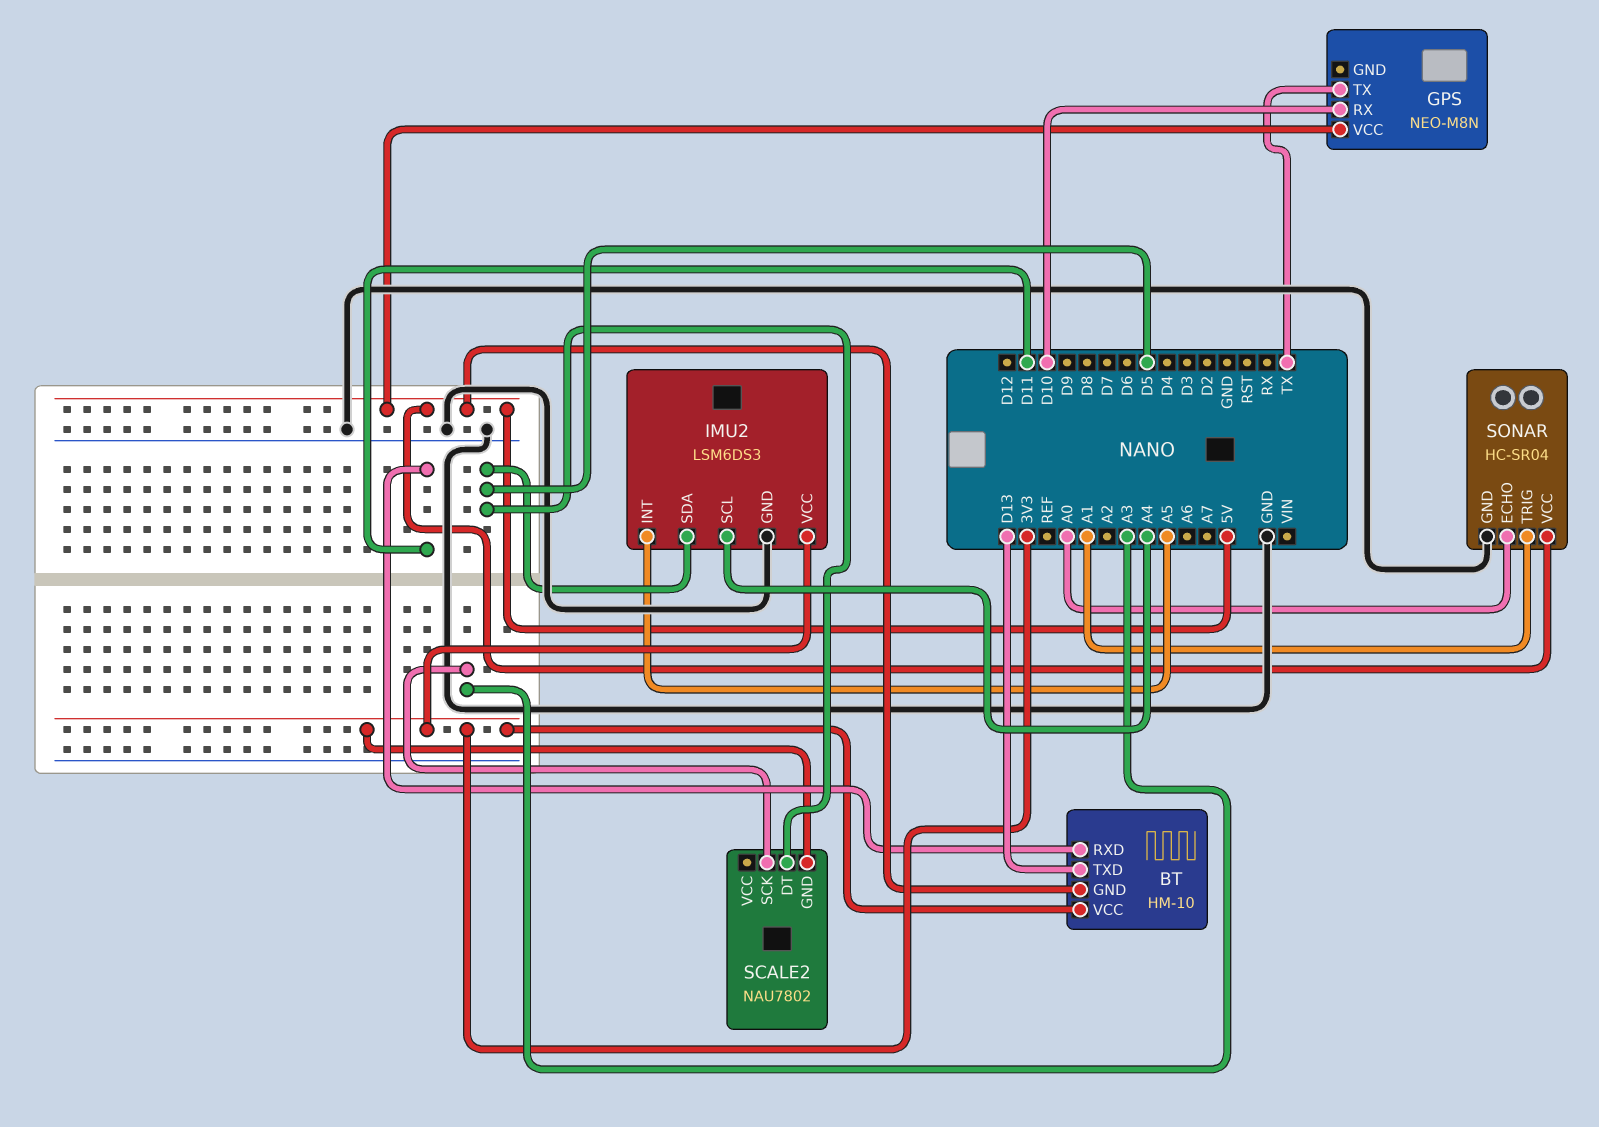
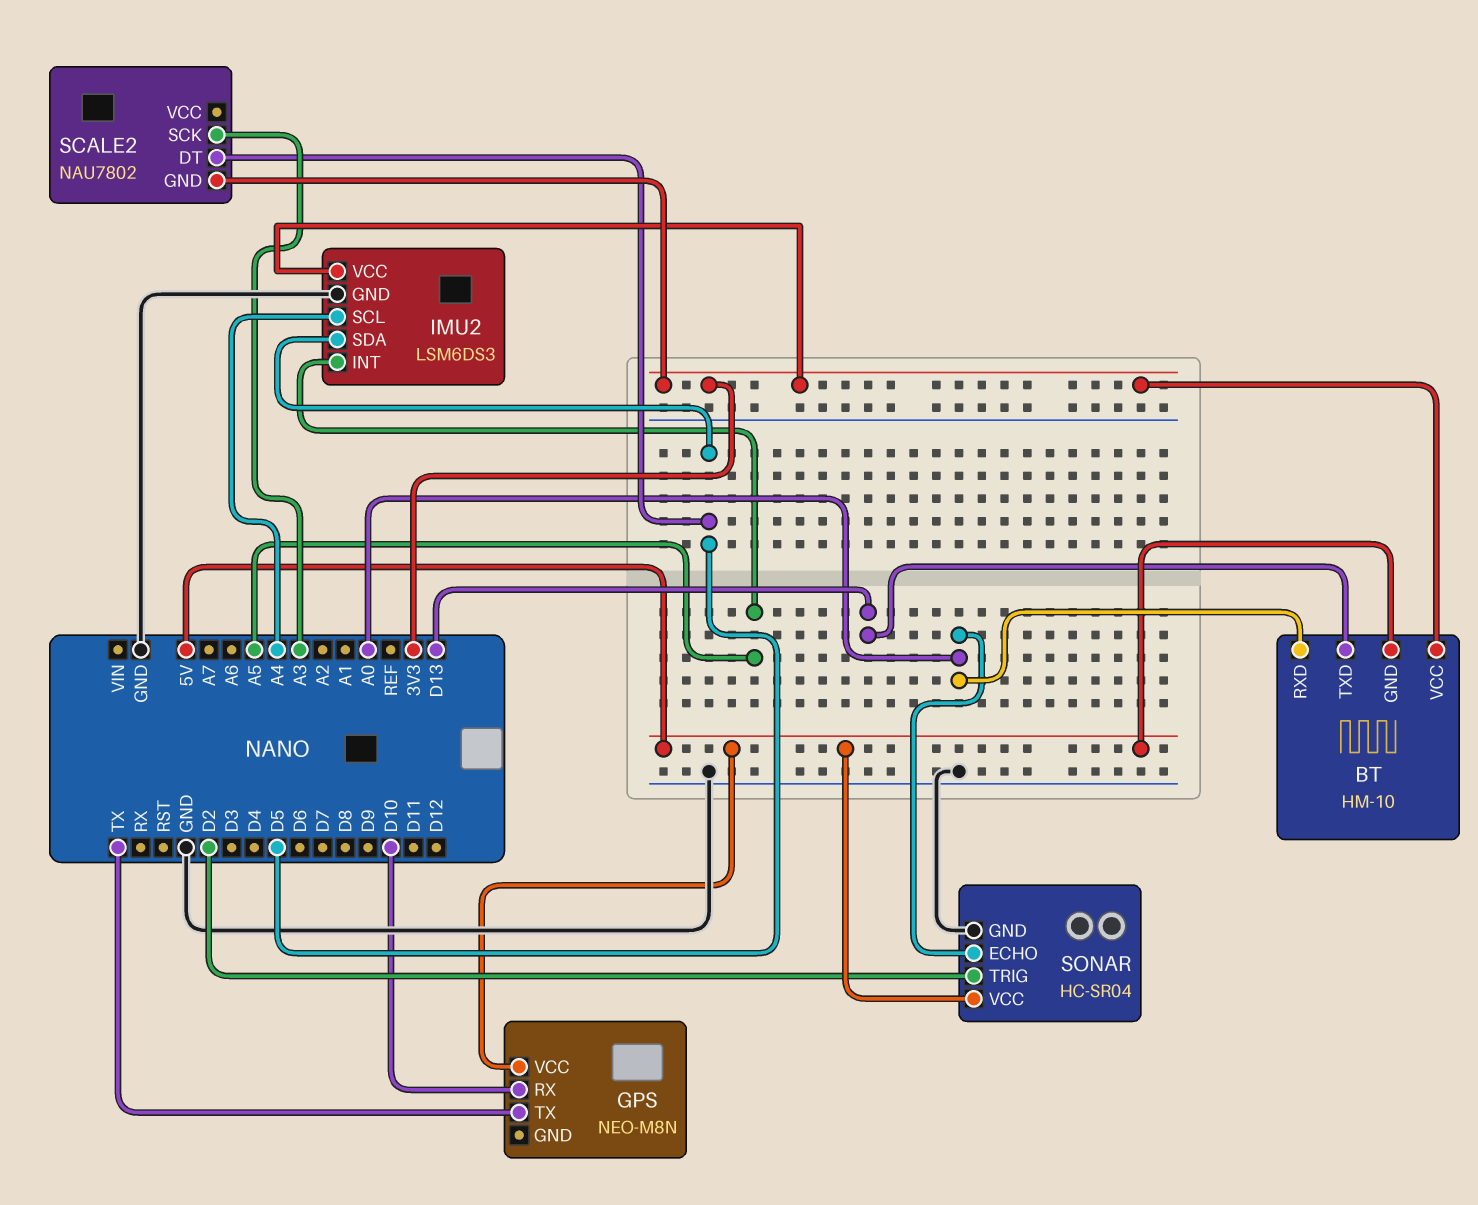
BT pin RXD: D11 -> A0
SONAR pin TRIG: A1 -> D2

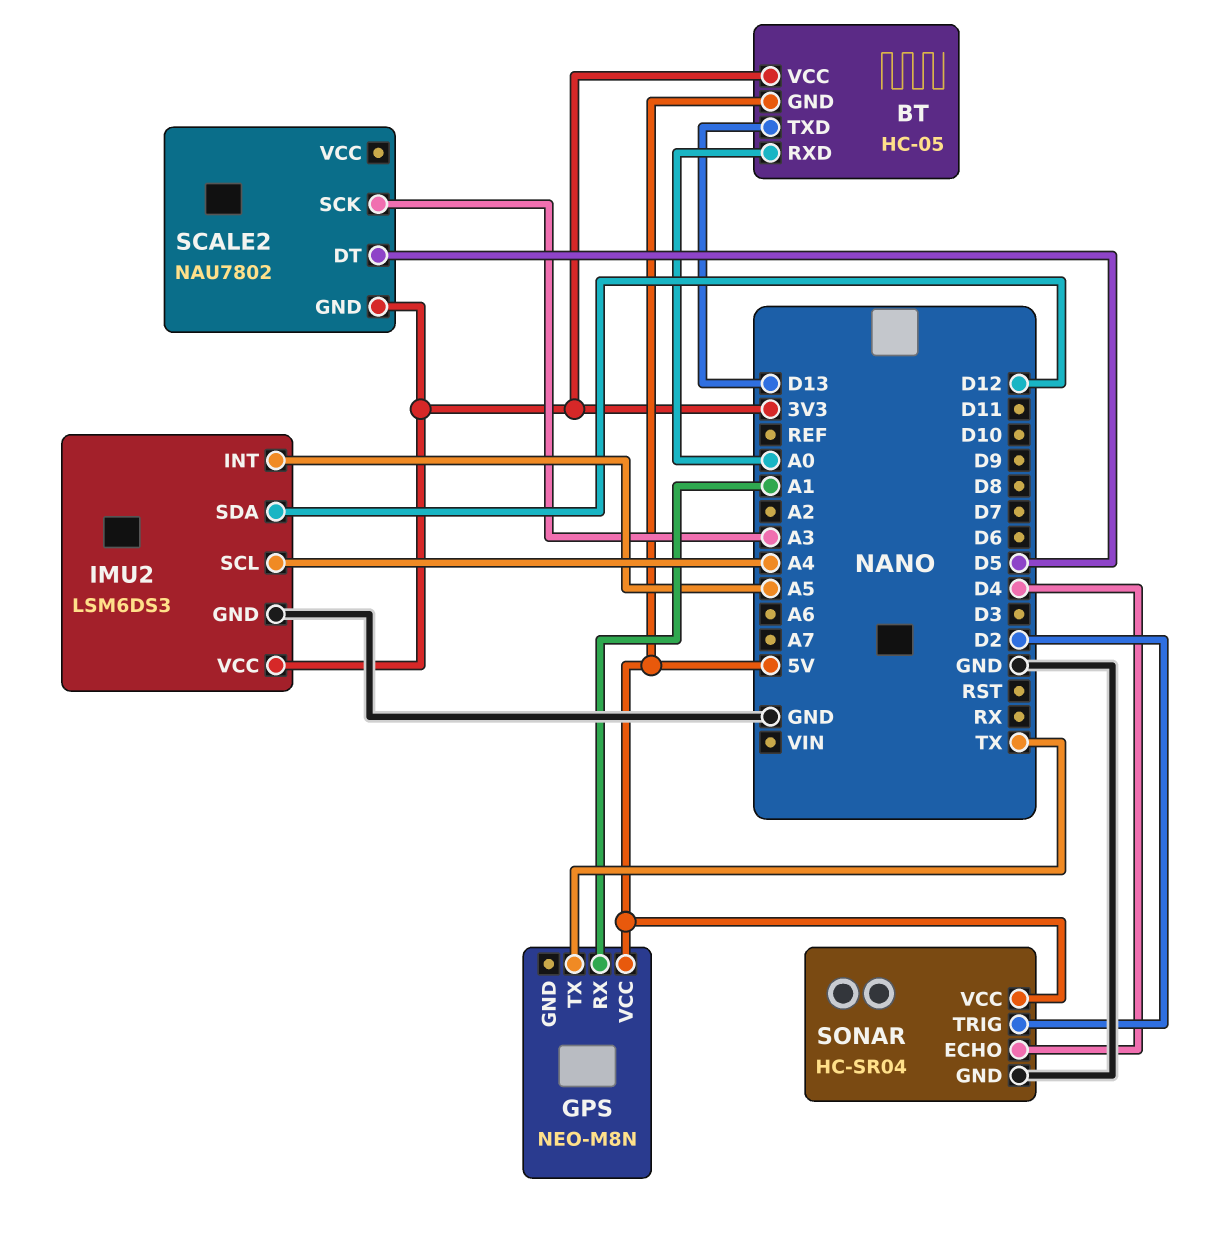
BT: HM-10 -> HC-05
GPS pin RX: D10 -> A1
IMU2 pin SDA: D5 -> D12
SONAR pin ECHO: A0 -> D4

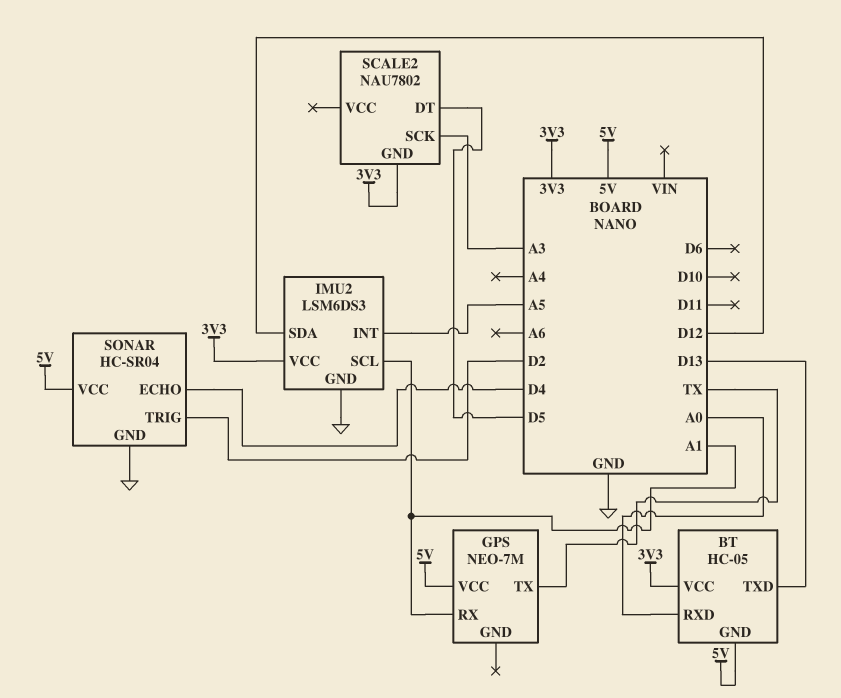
GPS: NEO-M8N -> NEO-7M
IMU2 pin SCL: A4 -> A1

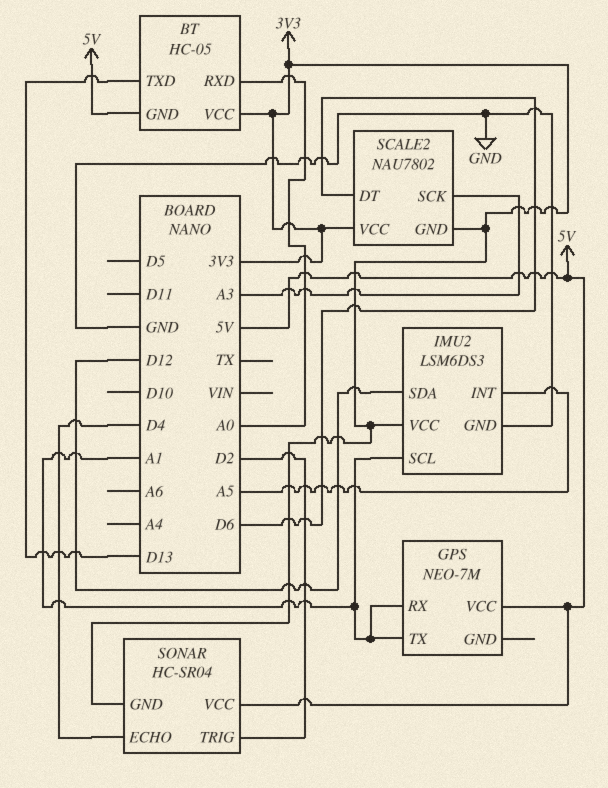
GPS pin TX: TX -> A1
SCALE2 pin DT: D5 -> D6
SCALE2 pin VCC: none -> 3V3
SONAR pin GND: GND -> 3V3

